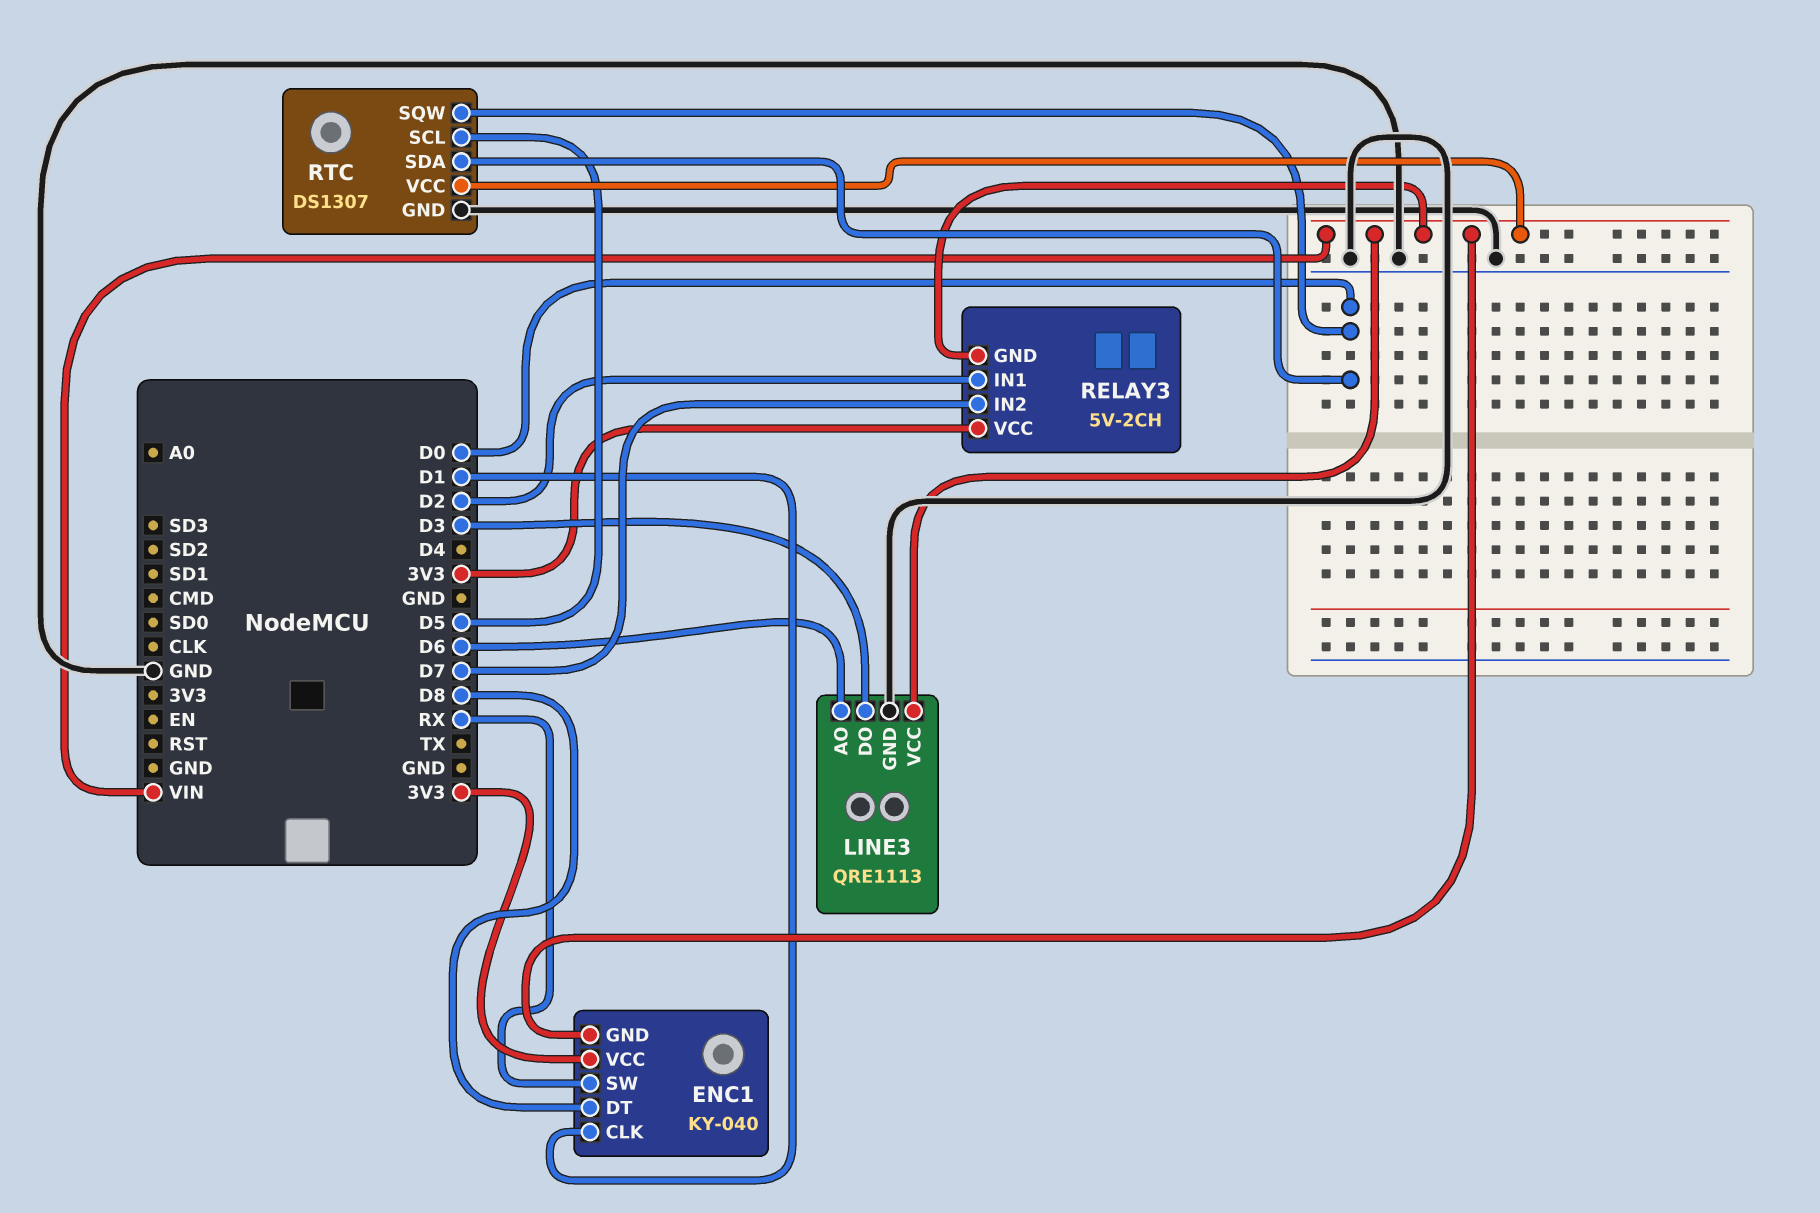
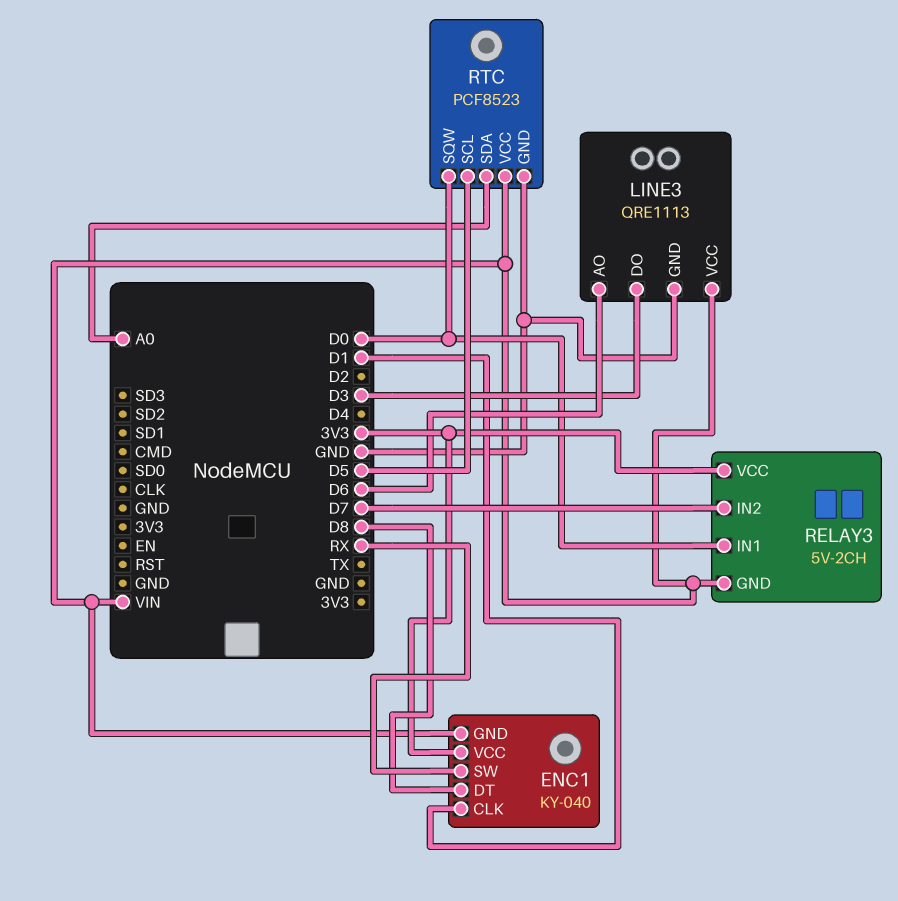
RELAY3 pin IN1: D2 -> D0
RTC: DS1307 -> PCF8523
RTC pin SDA: D0 -> A0

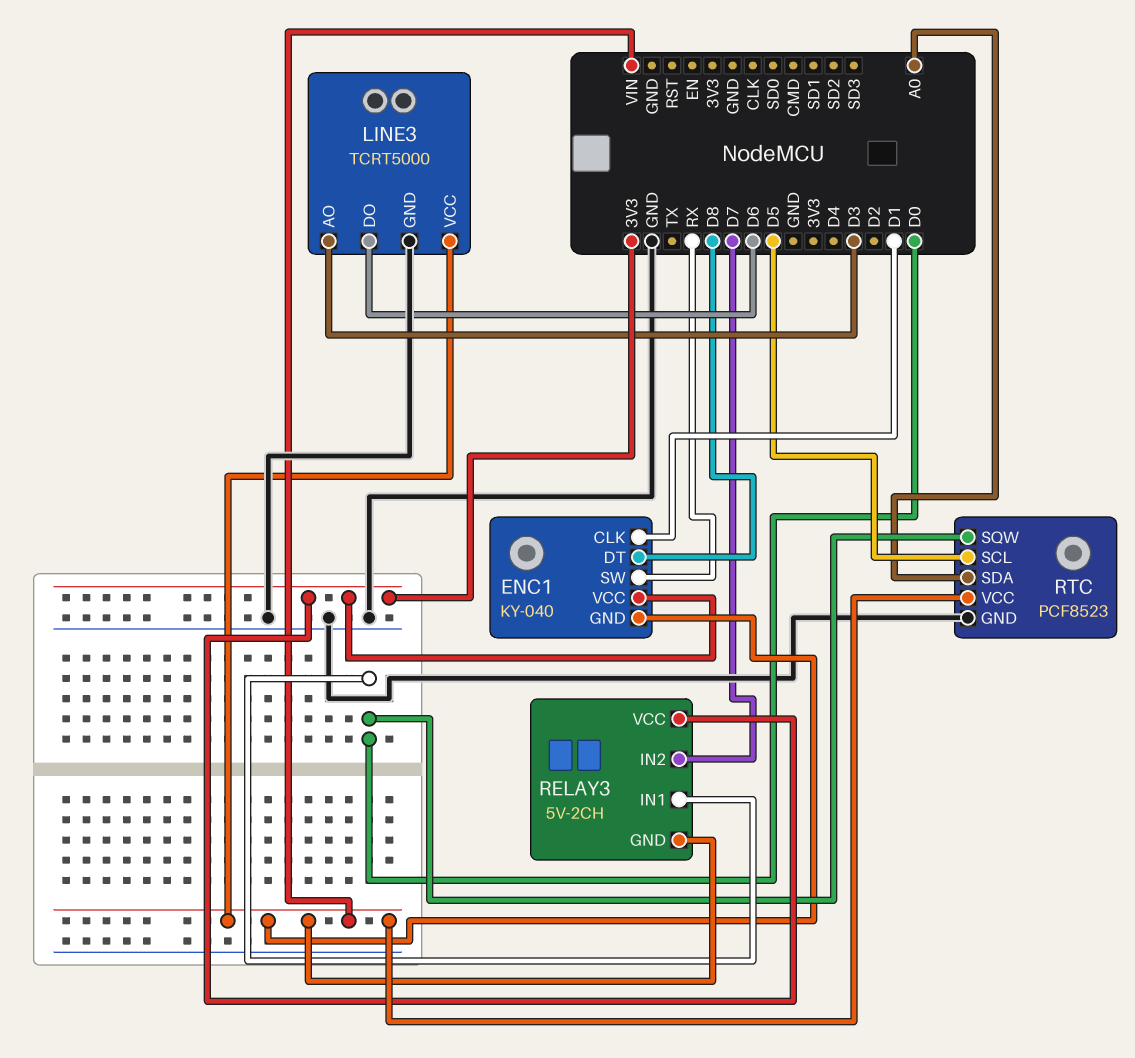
LINE3: QRE1113 -> TCRT5000
LINE3 pin AO: D6 -> D3
LINE3 pin DO: D3 -> D6

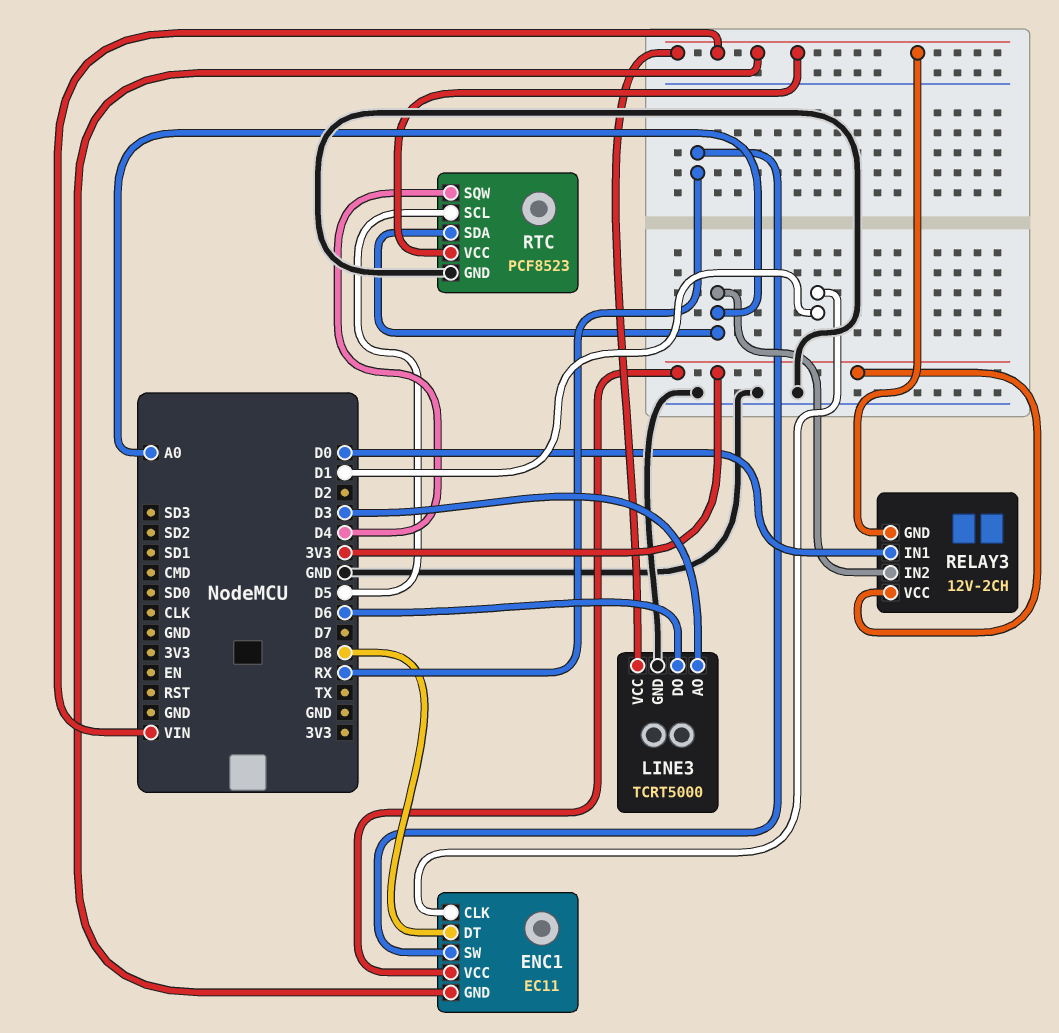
ENC1: KY-040 -> EC11
RELAY3: 5V-2CH -> 12V-2CH
RELAY3 pin IN2: D7 -> A0
RTC pin SQW: D0 -> D4

